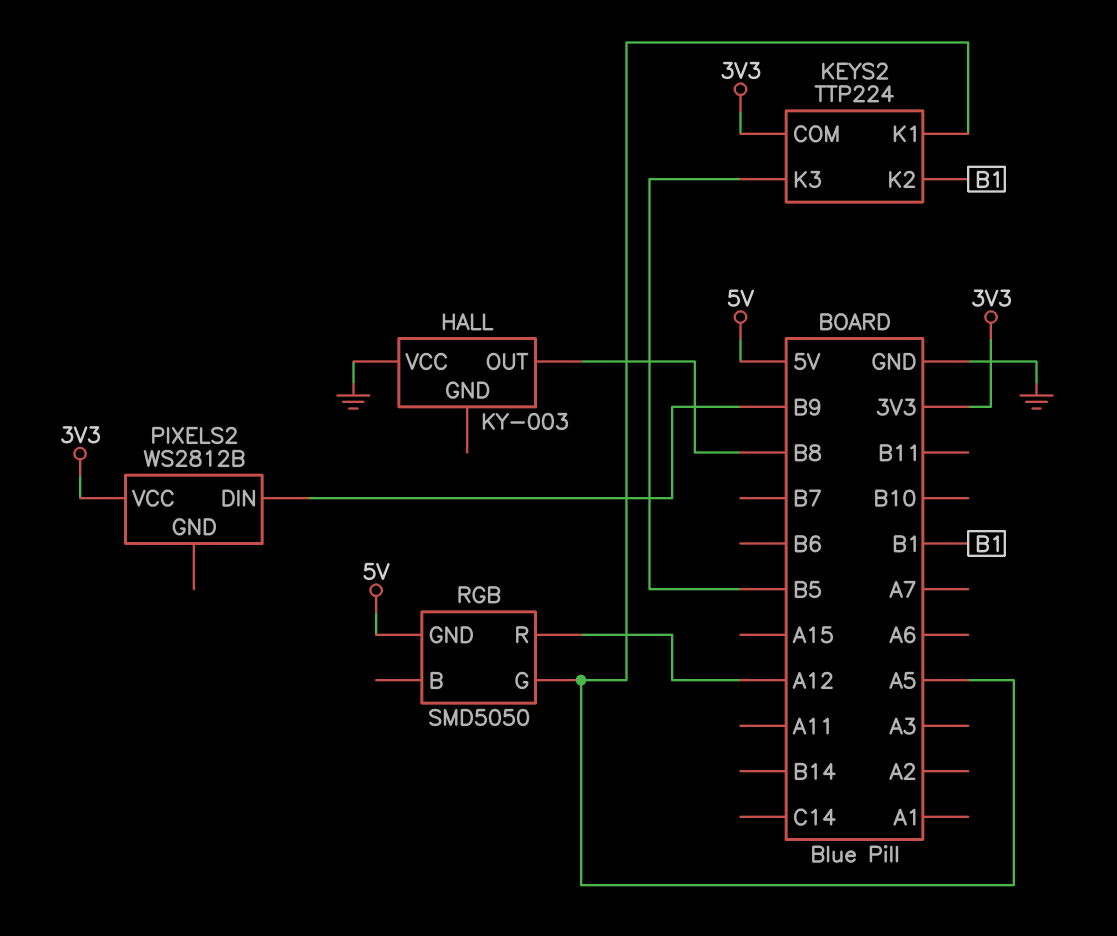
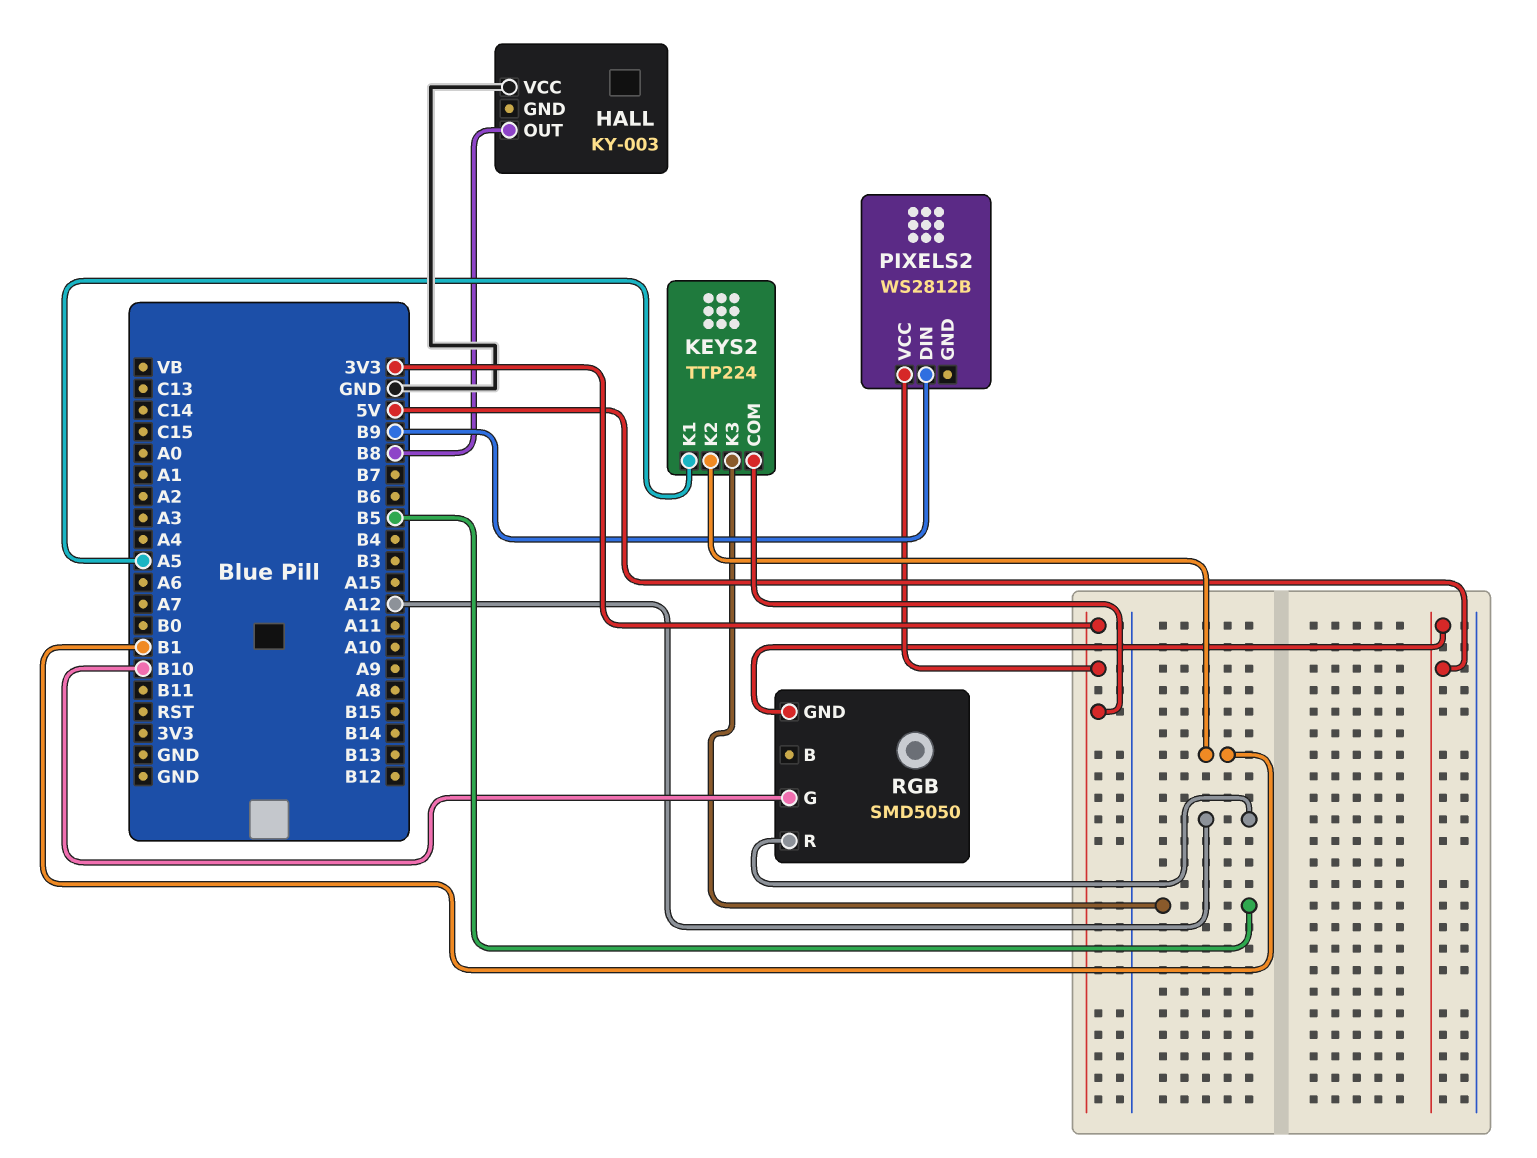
RGB pin G: A5 -> B10

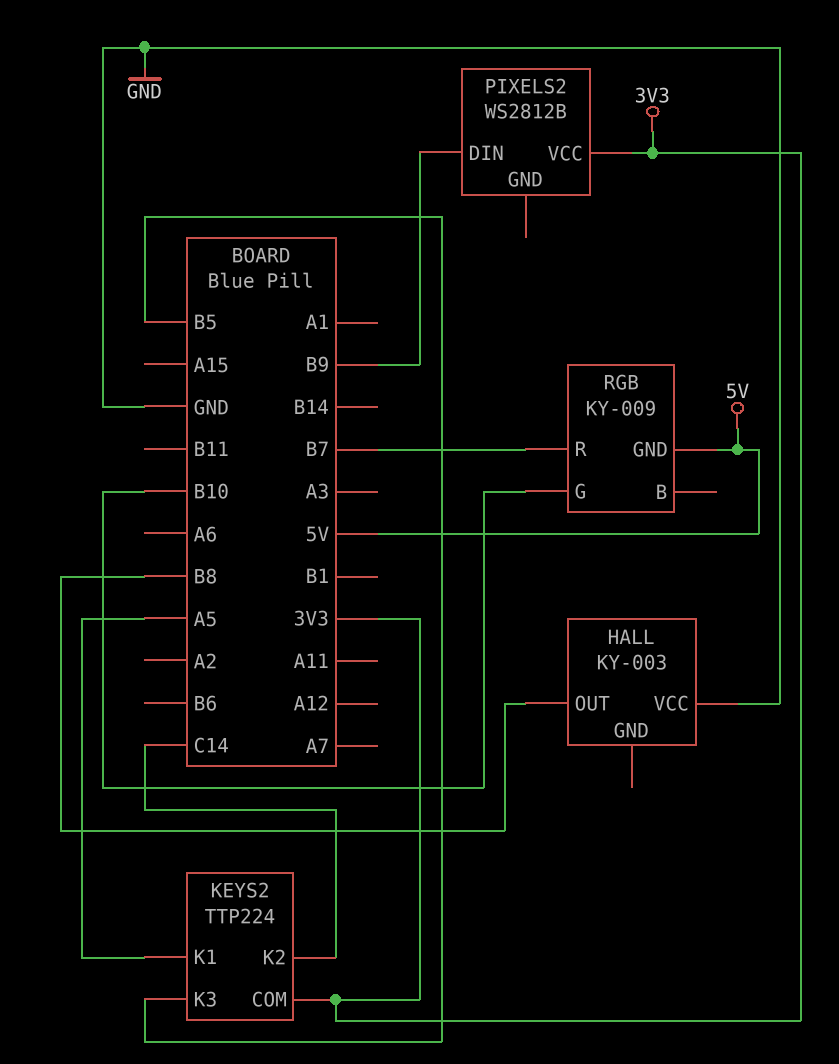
KEYS2 pin K2: B1 -> C14
RGB: SMD5050 -> KY-009
RGB pin R: A12 -> B7

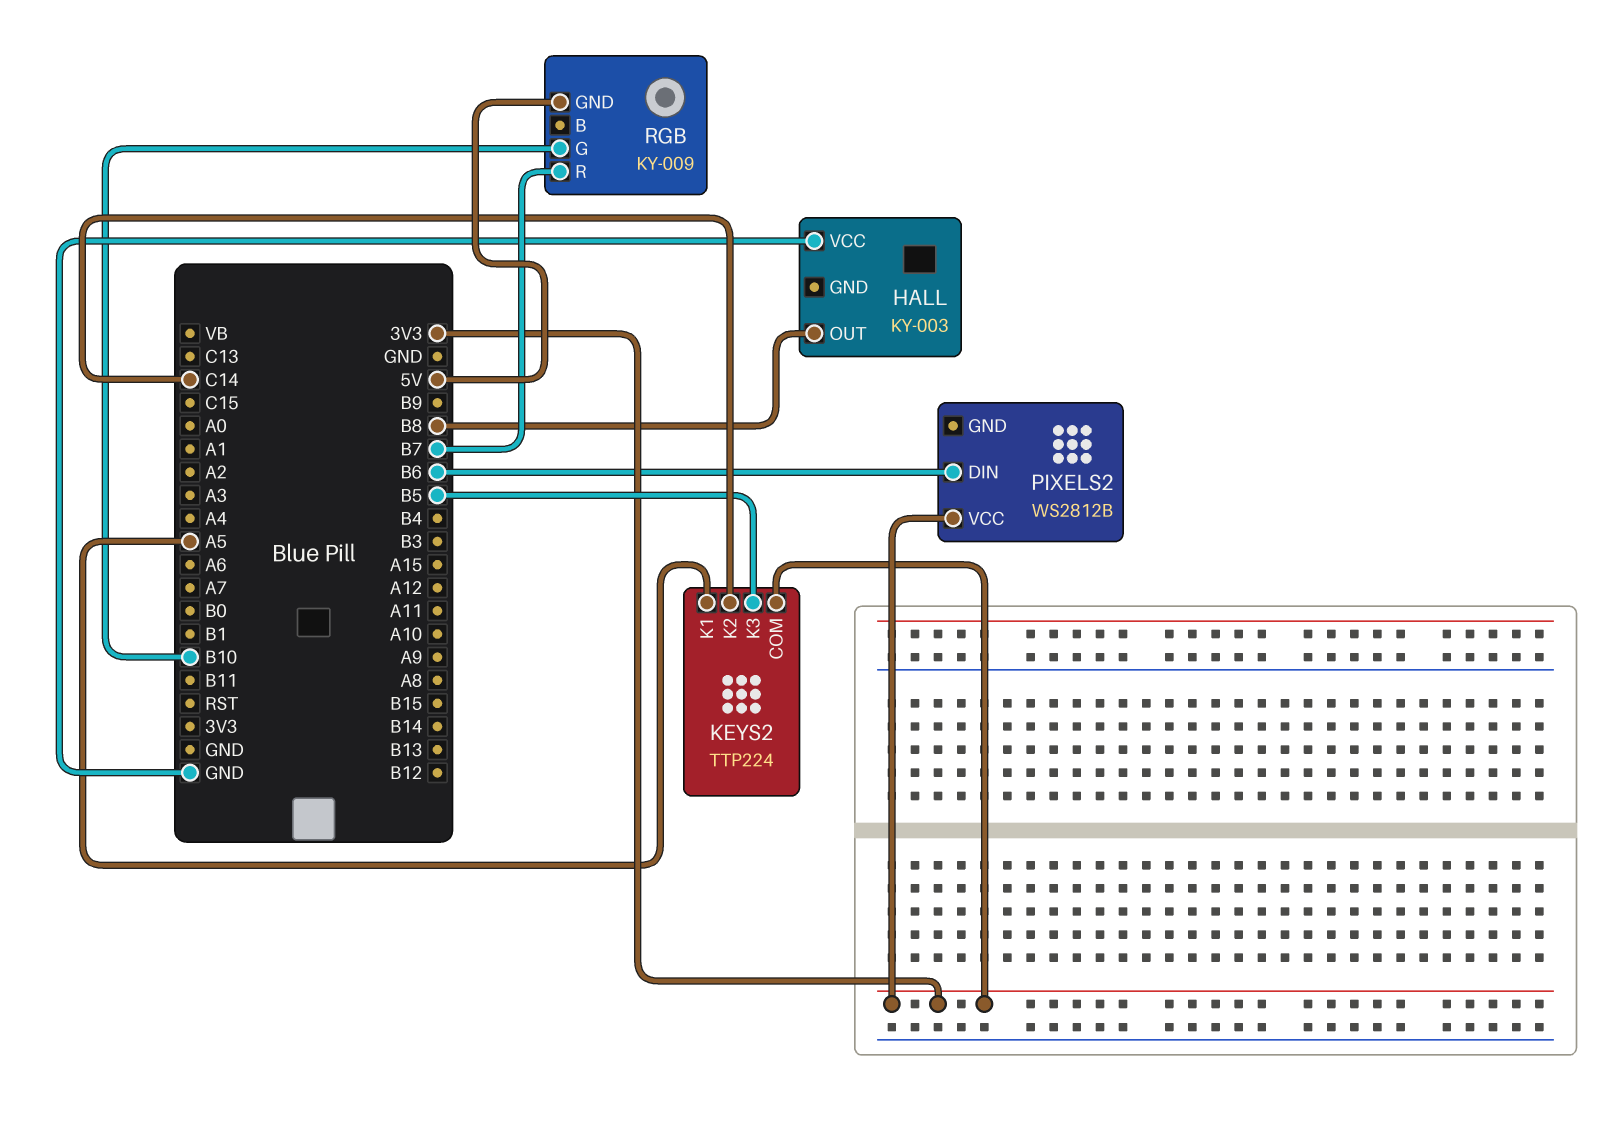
PIXELS2 pin DIN: B9 -> B6

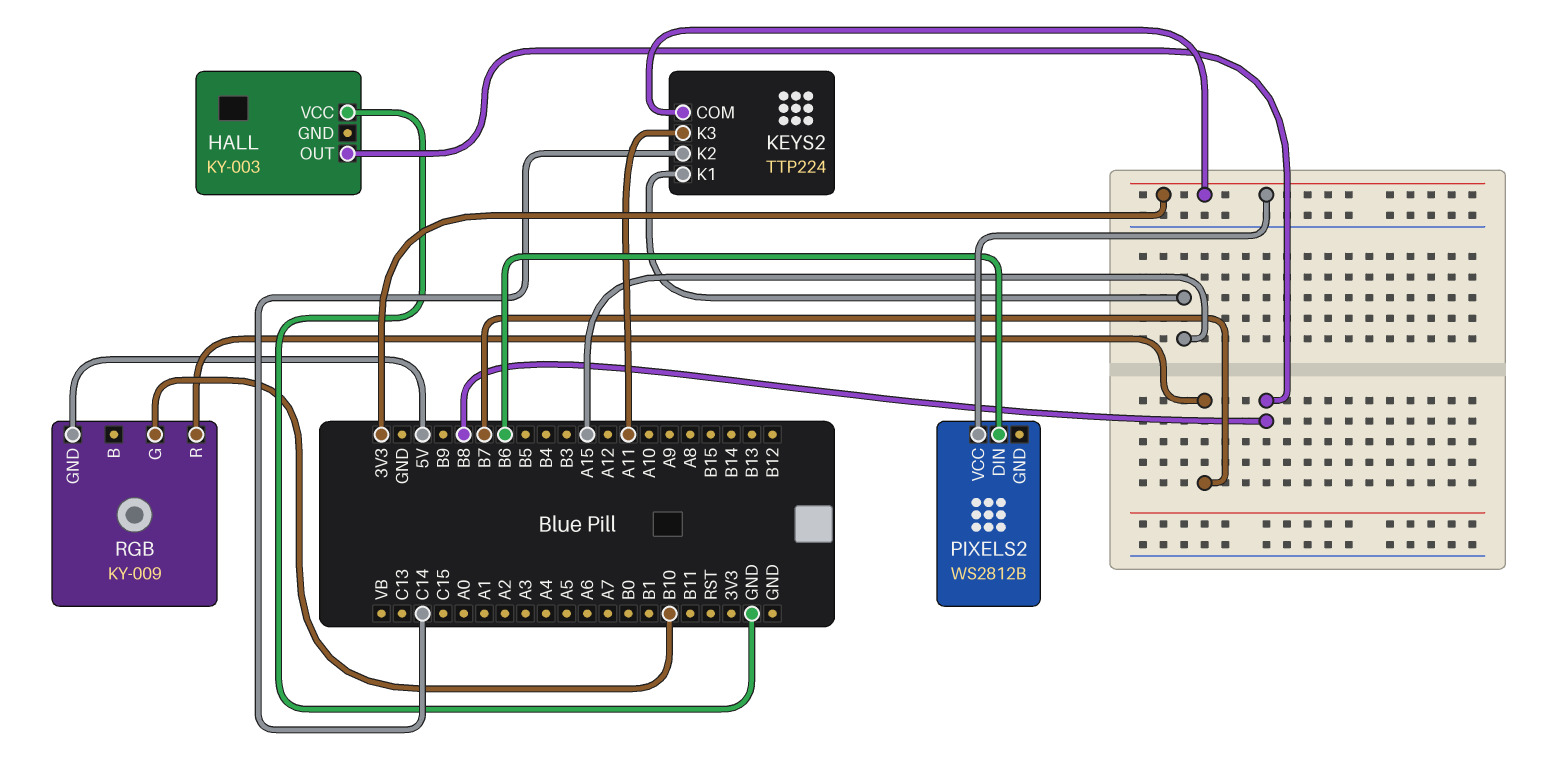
KEYS2 pin K1: A5 -> A15
KEYS2 pin K3: B5 -> A11

